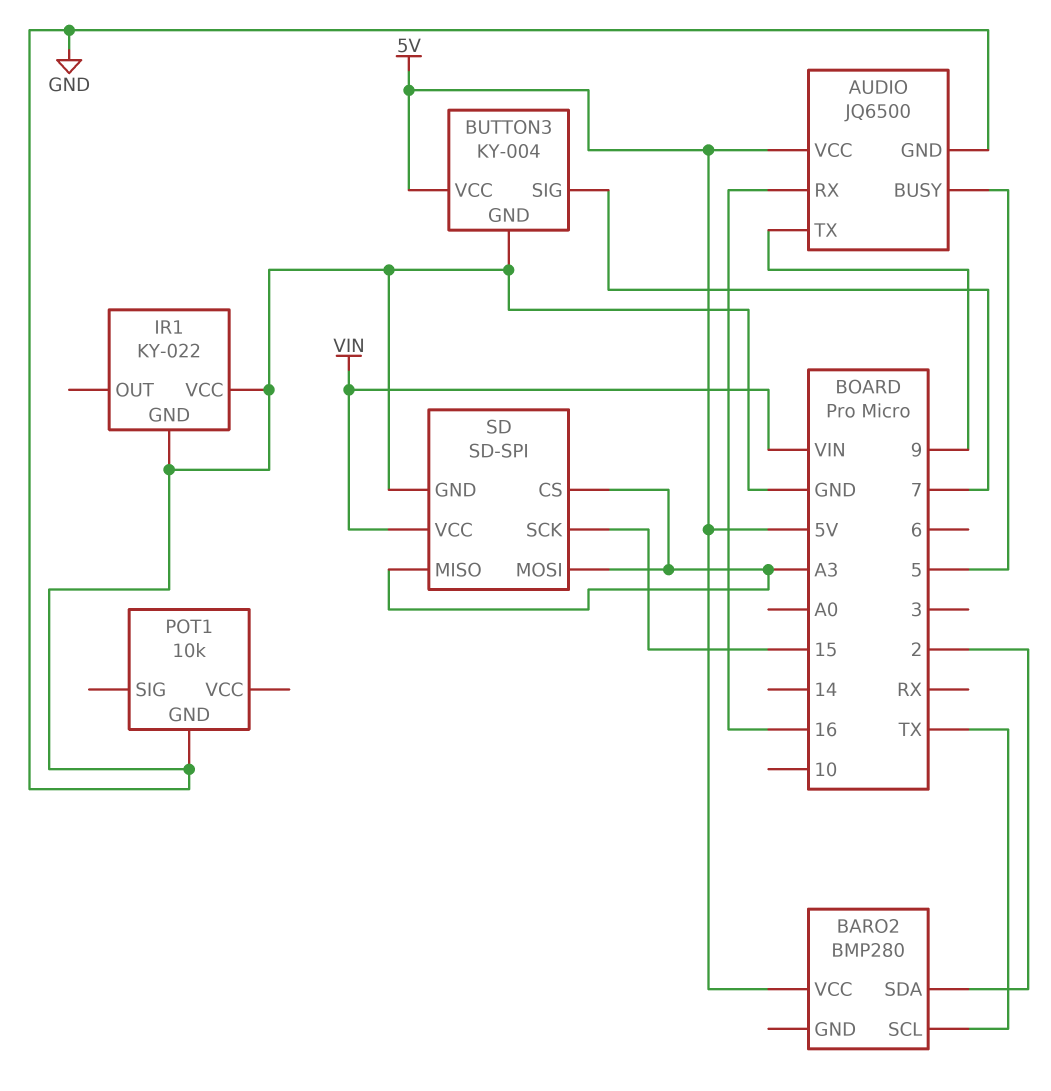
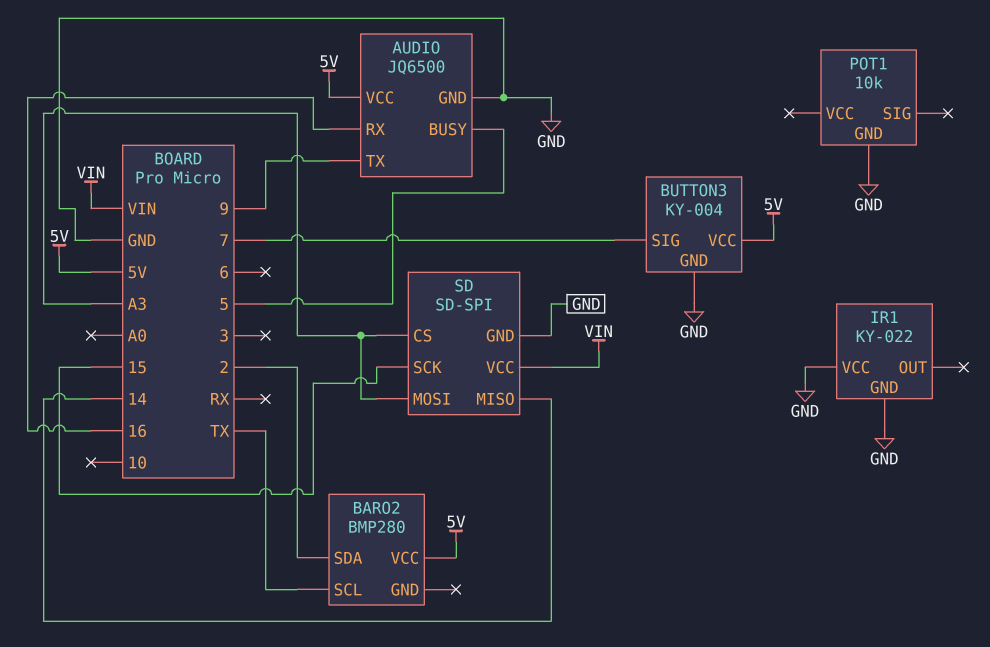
SD pin MISO: A3 -> 14

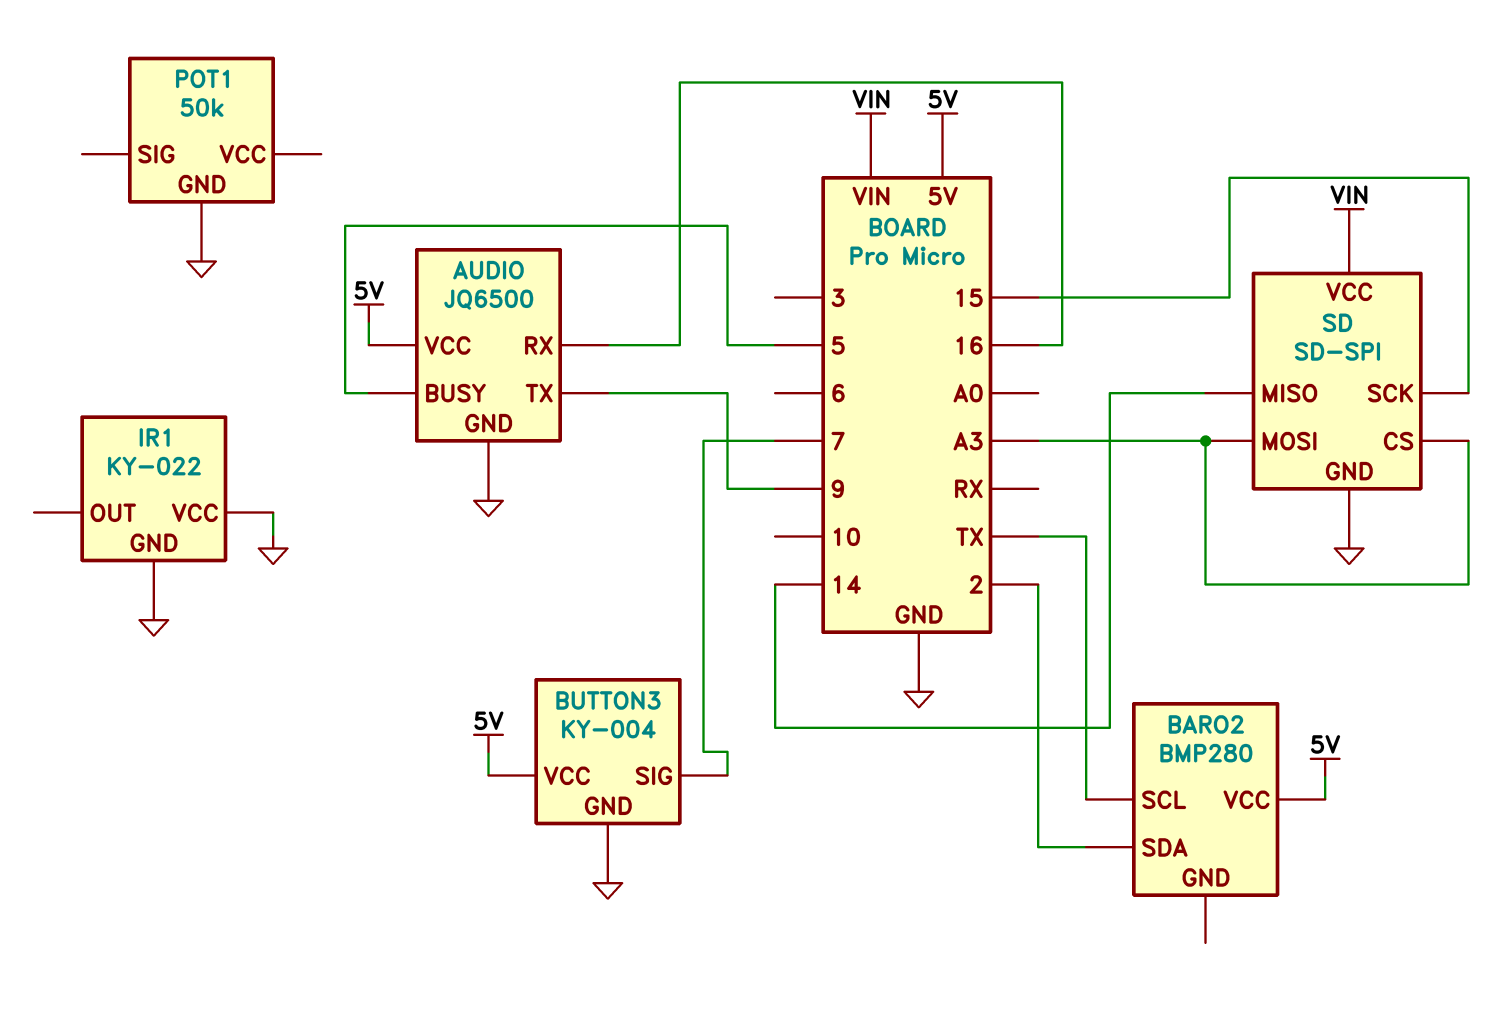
POT1: 10k -> 50k

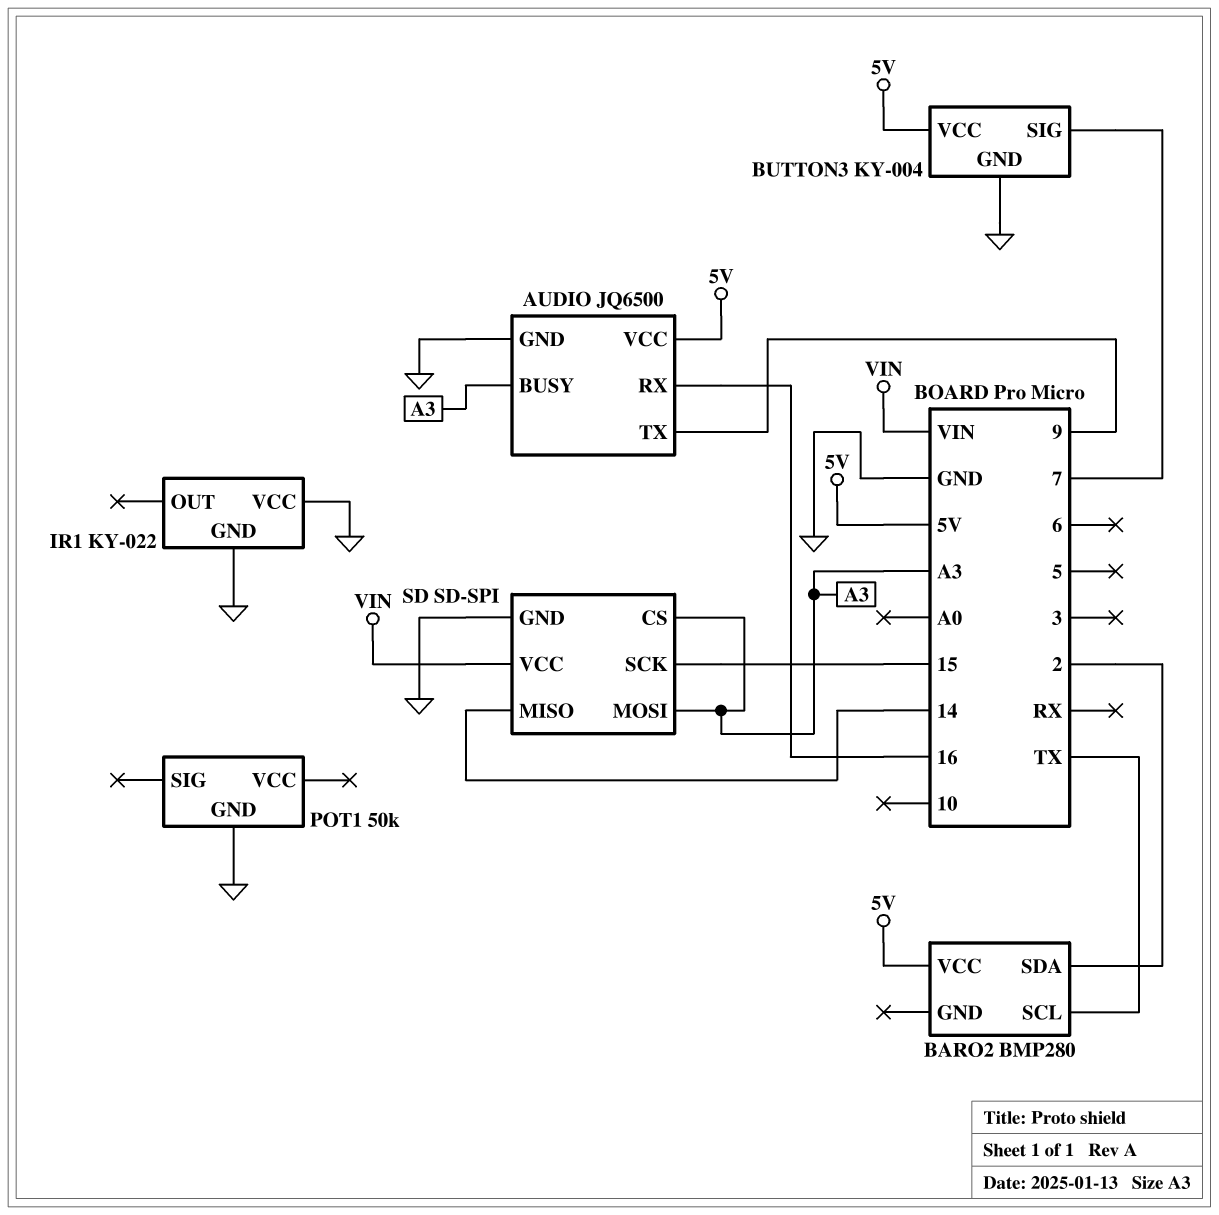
AUDIO pin BUSY: 5 -> A3

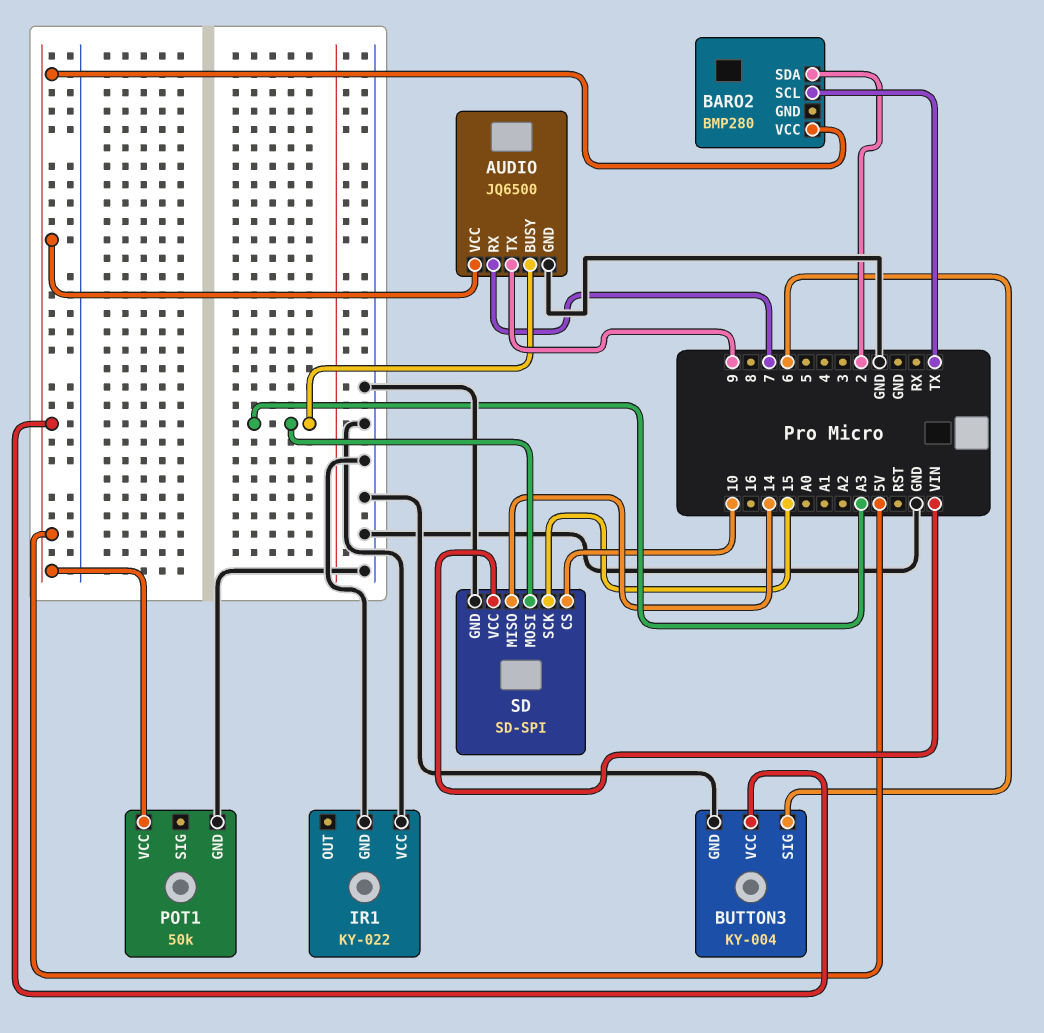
AUDIO pin RX: 16 -> 7
BUTTON3 pin SIG: 7 -> 6
POT1 pin VCC: none -> 5V
SD pin CS: A3 -> 10

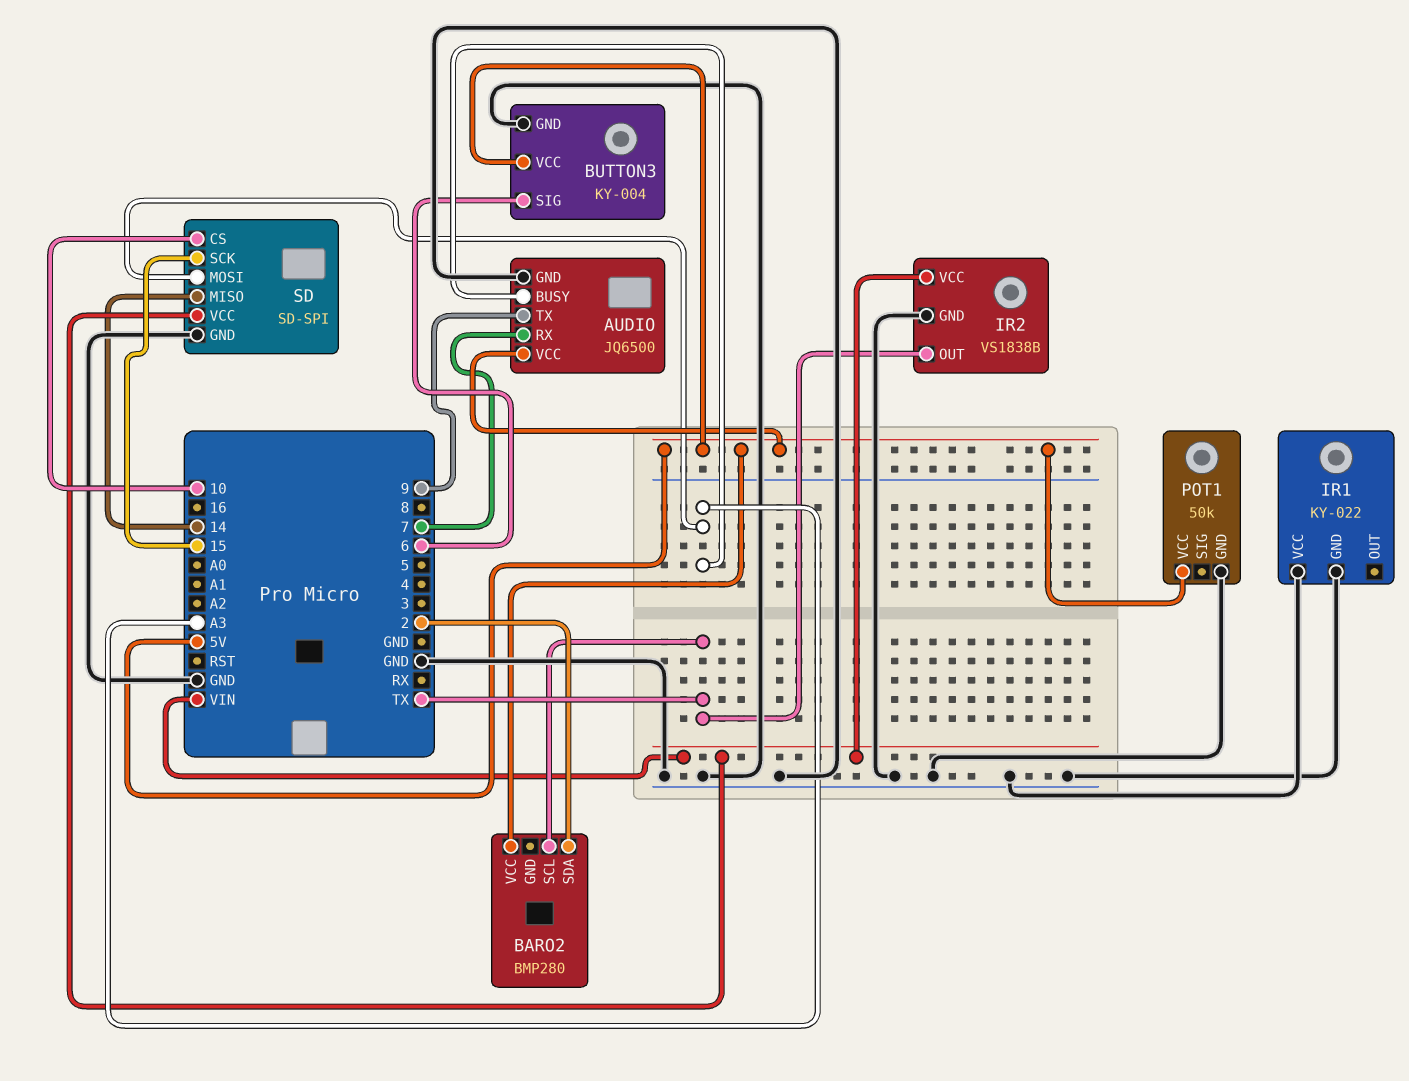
IR2: none -> VS1838B
IR2 pin GND: none -> GND
IR2 pin OUT: none -> TX
IR2 pin VCC: none -> VIN

